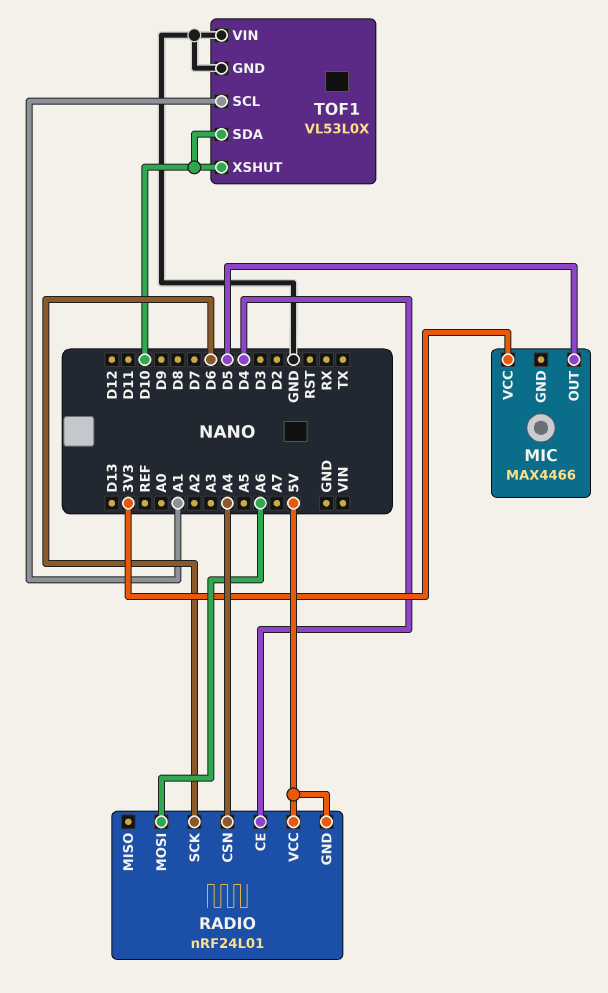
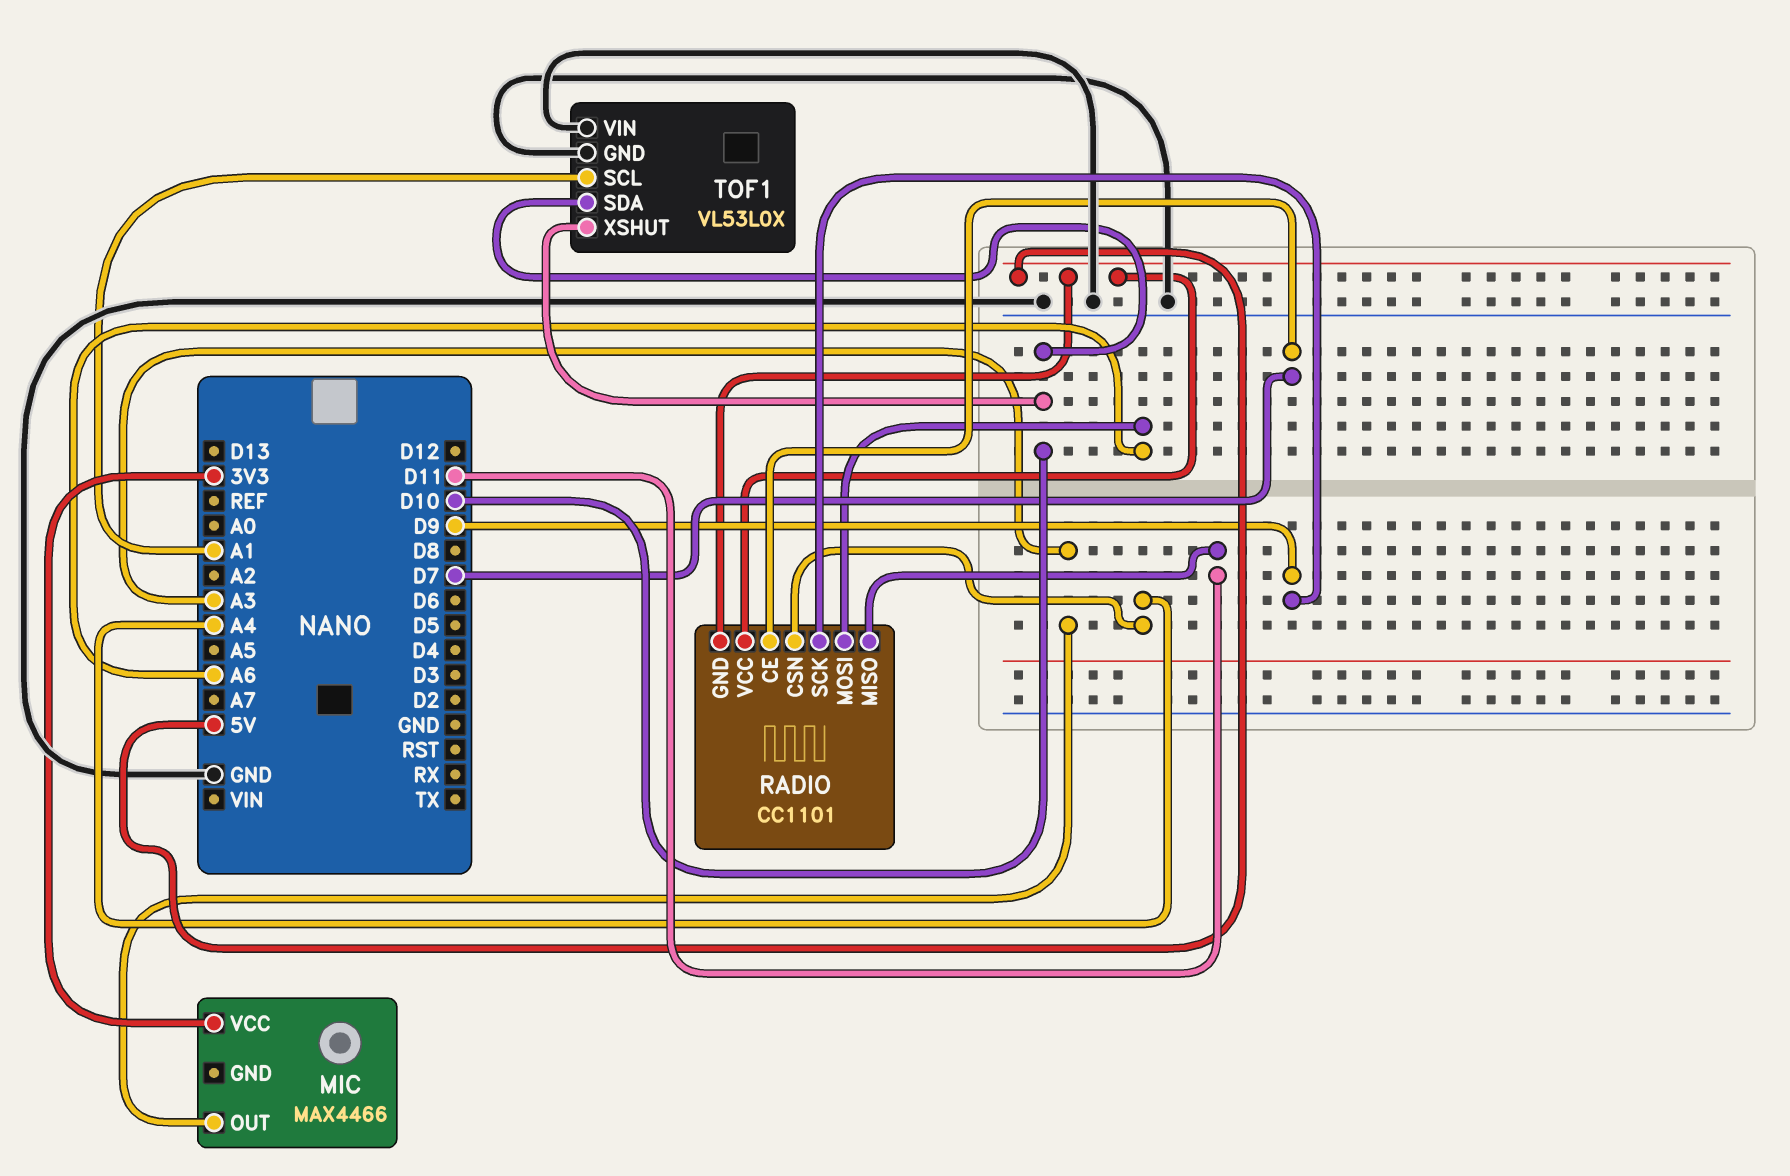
MIC pin OUT: D5 -> A3
RADIO: nRF24L01 -> CC1101
RADIO pin CE: D4 -> D7
RADIO pin MISO: none -> D11
RADIO pin SCK: D6 -> D9

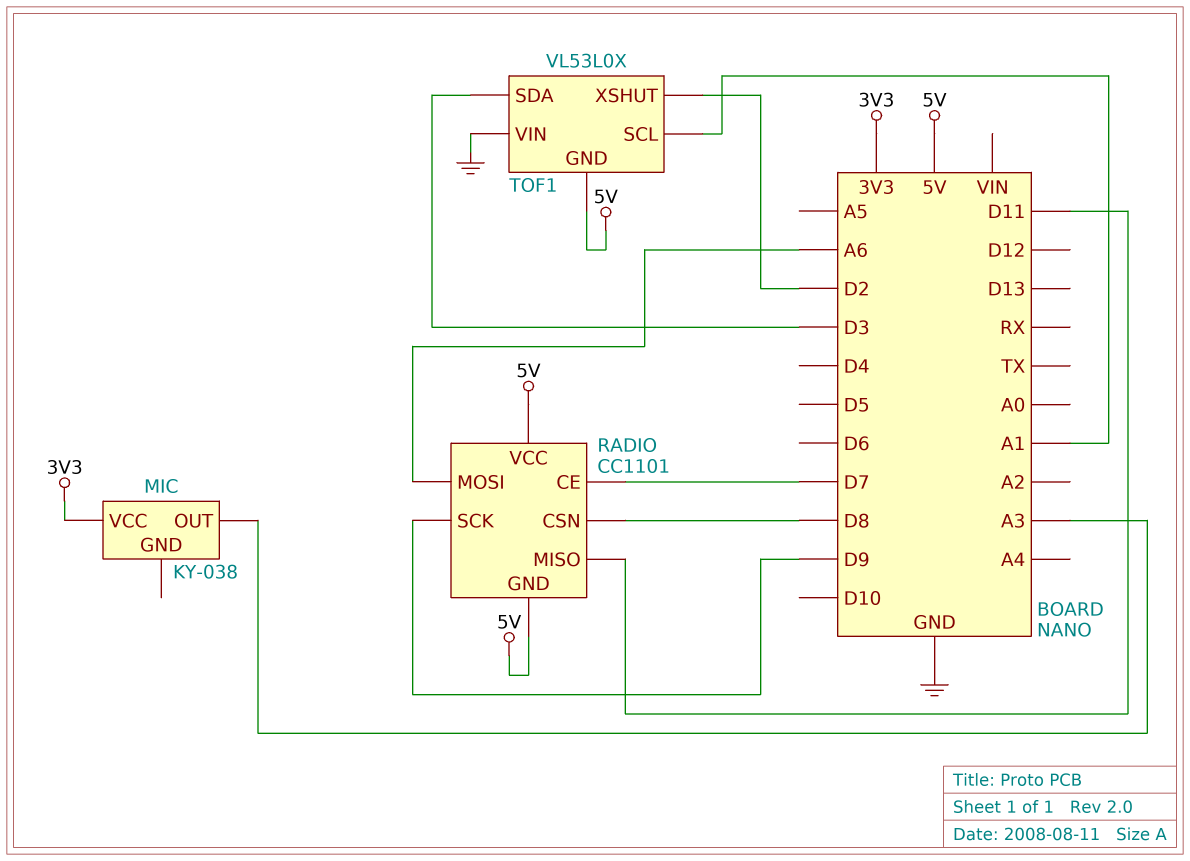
MIC: MAX4466 -> KY-038
RADIO pin CSN: A4 -> D8
TOF1 pin GND: GND -> 5V
TOF1 pin SDA: D10 -> D3
TOF1 pin XSHUT: D10 -> D2

